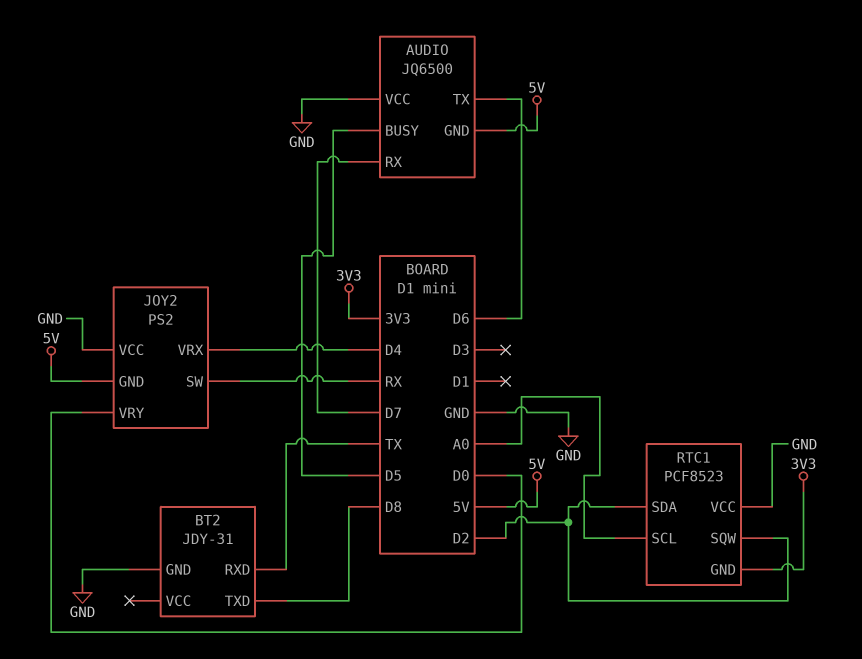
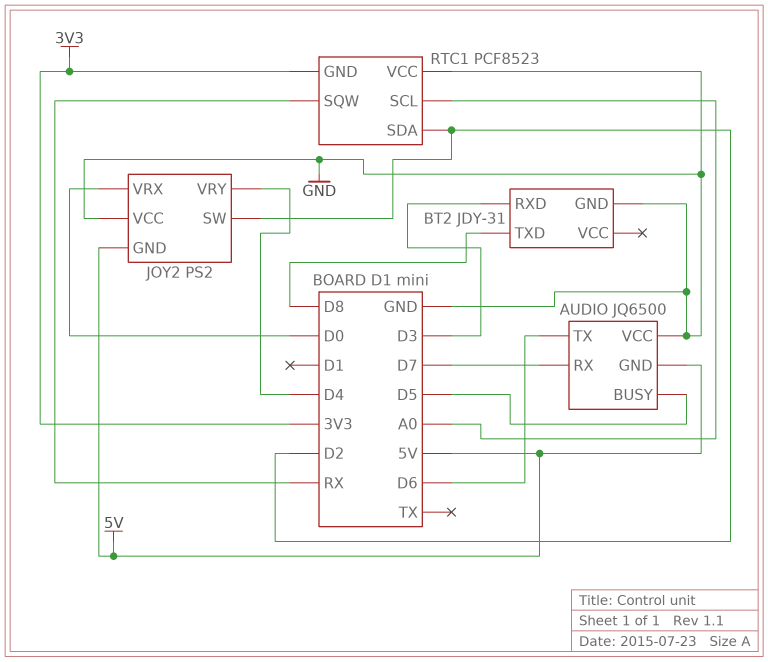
BT2 pin RXD: TX -> D3
JOY2 pin SW: RX -> D2
JOY2 pin VRX: D4 -> D0
JOY2 pin VRY: D0 -> D4
RTC1 pin SQW: D2 -> RX

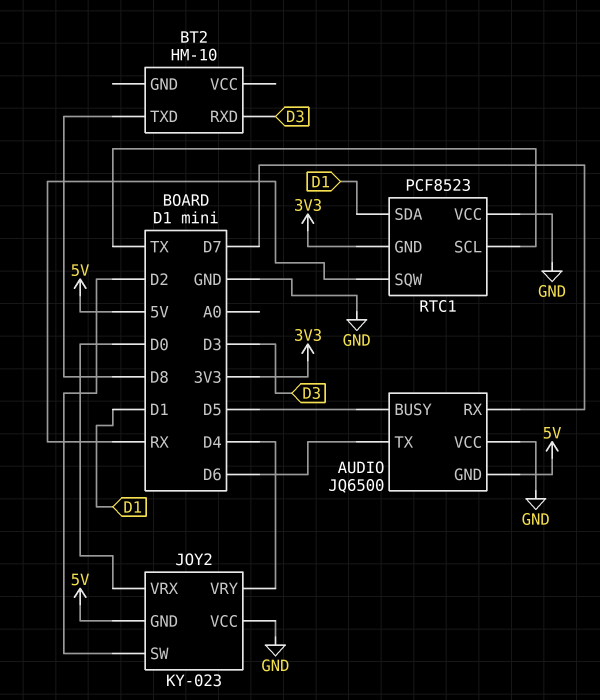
BT2: JDY-31 -> HM-10
BT2 pin GND: GND -> none
JOY2: PS2 -> KY-023
RTC1 pin SCL: A0 -> TX
RTC1 pin SDA: D2 -> D1

